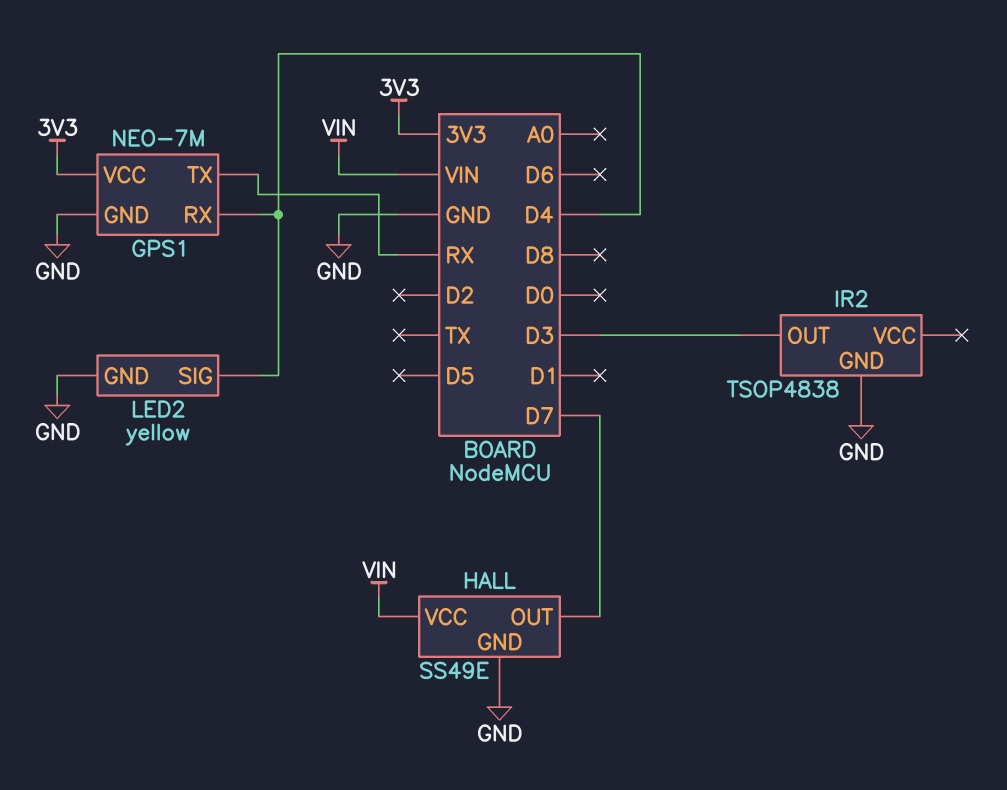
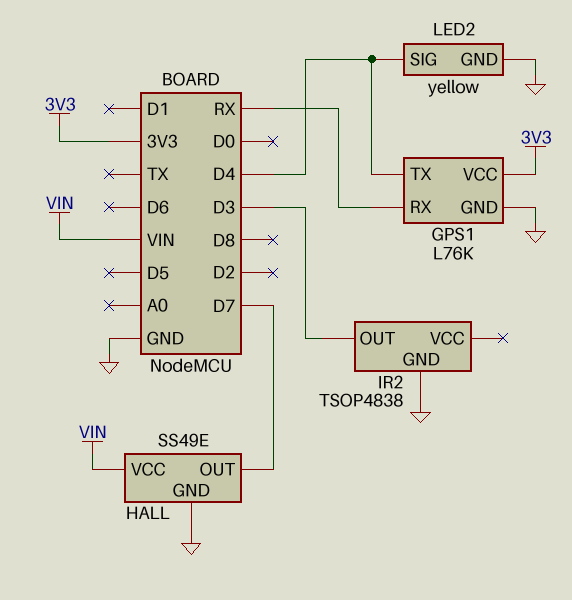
GPS1: NEO-7M -> L76K
GPS1 pin RX: D4 -> RX
GPS1 pin TX: RX -> D4

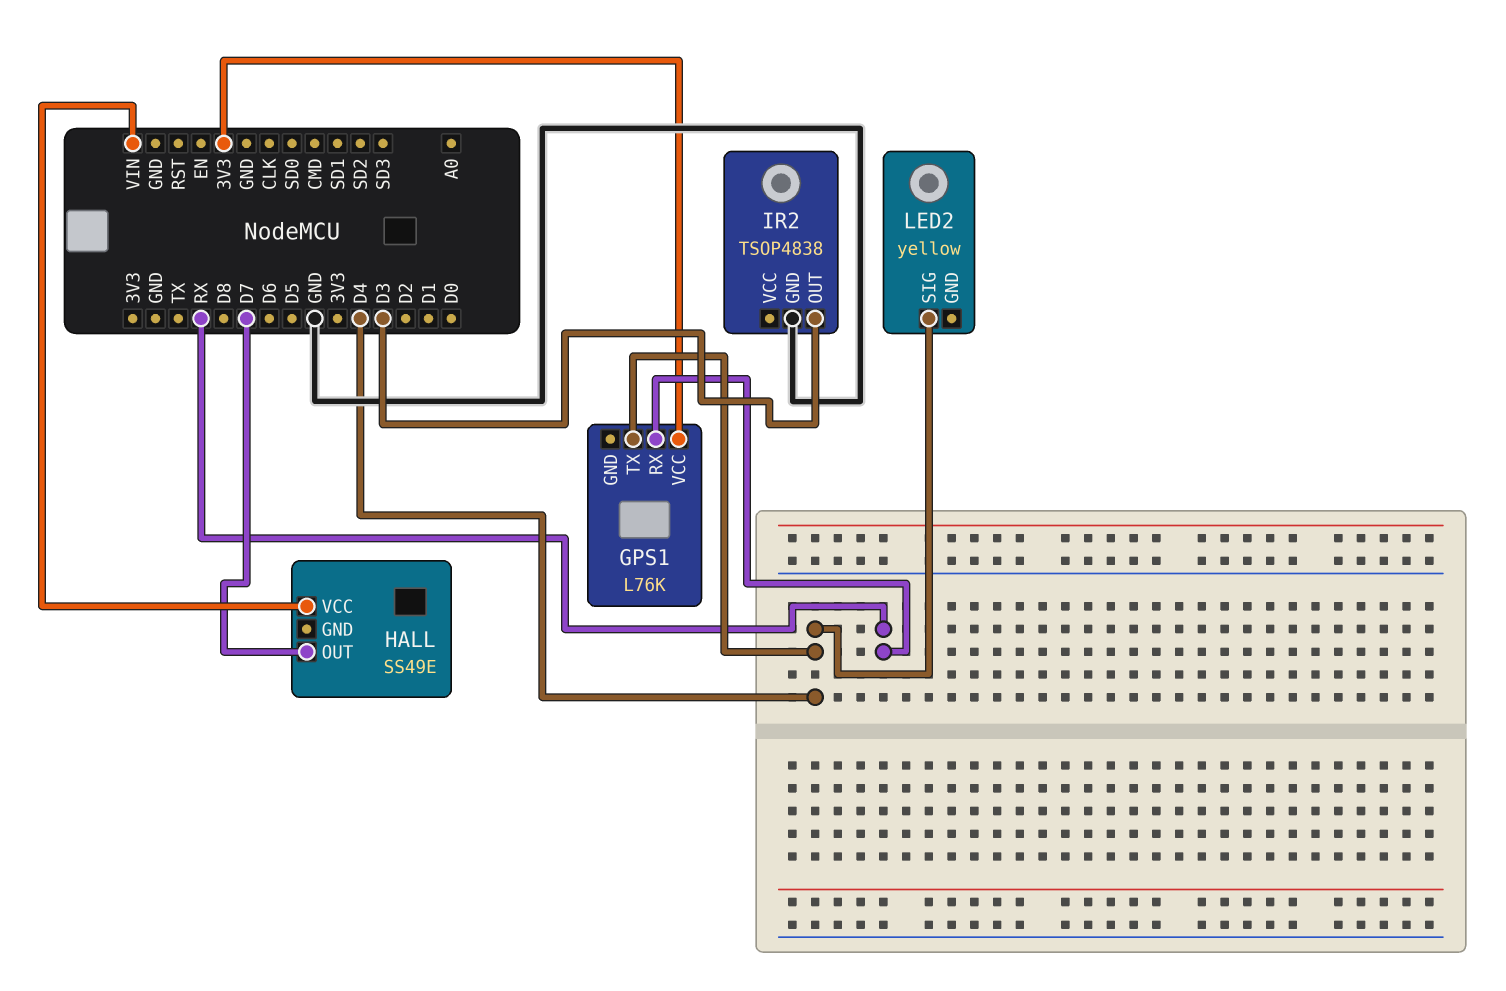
GPS1 pin GND: GND -> none
HALL pin GND: GND -> none
LED2 pin GND: GND -> none

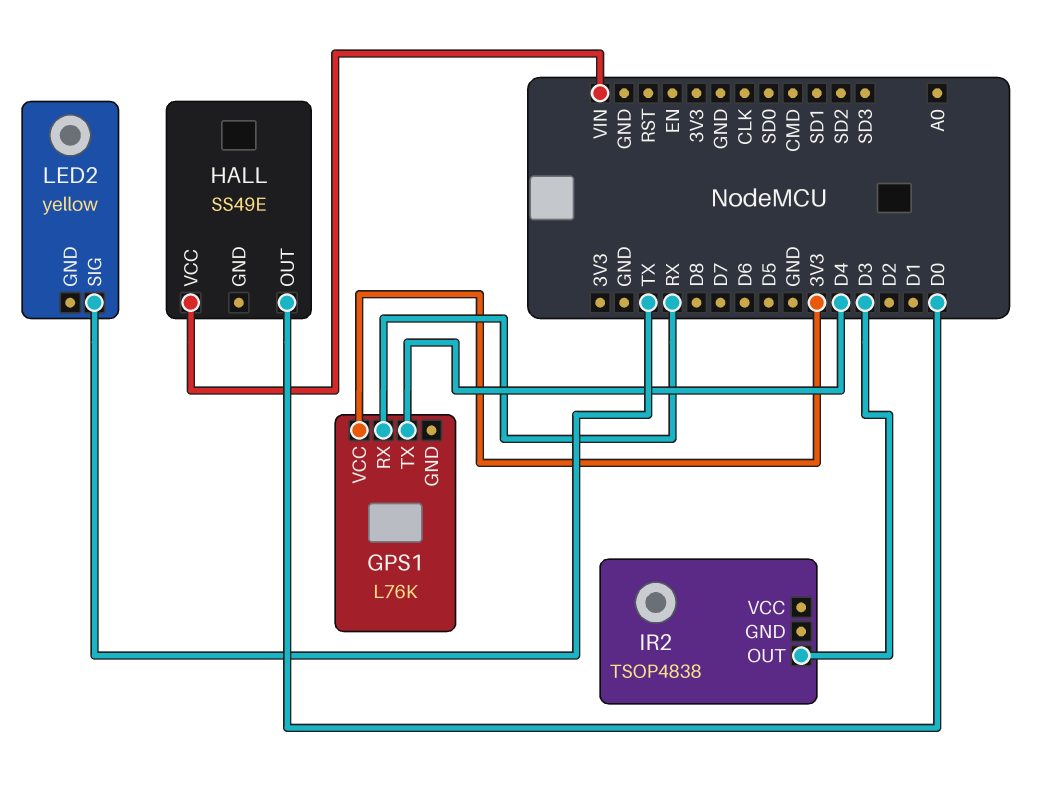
HALL pin OUT: D7 -> D0
IR2 pin GND: GND -> none
LED2 pin SIG: D4 -> TX

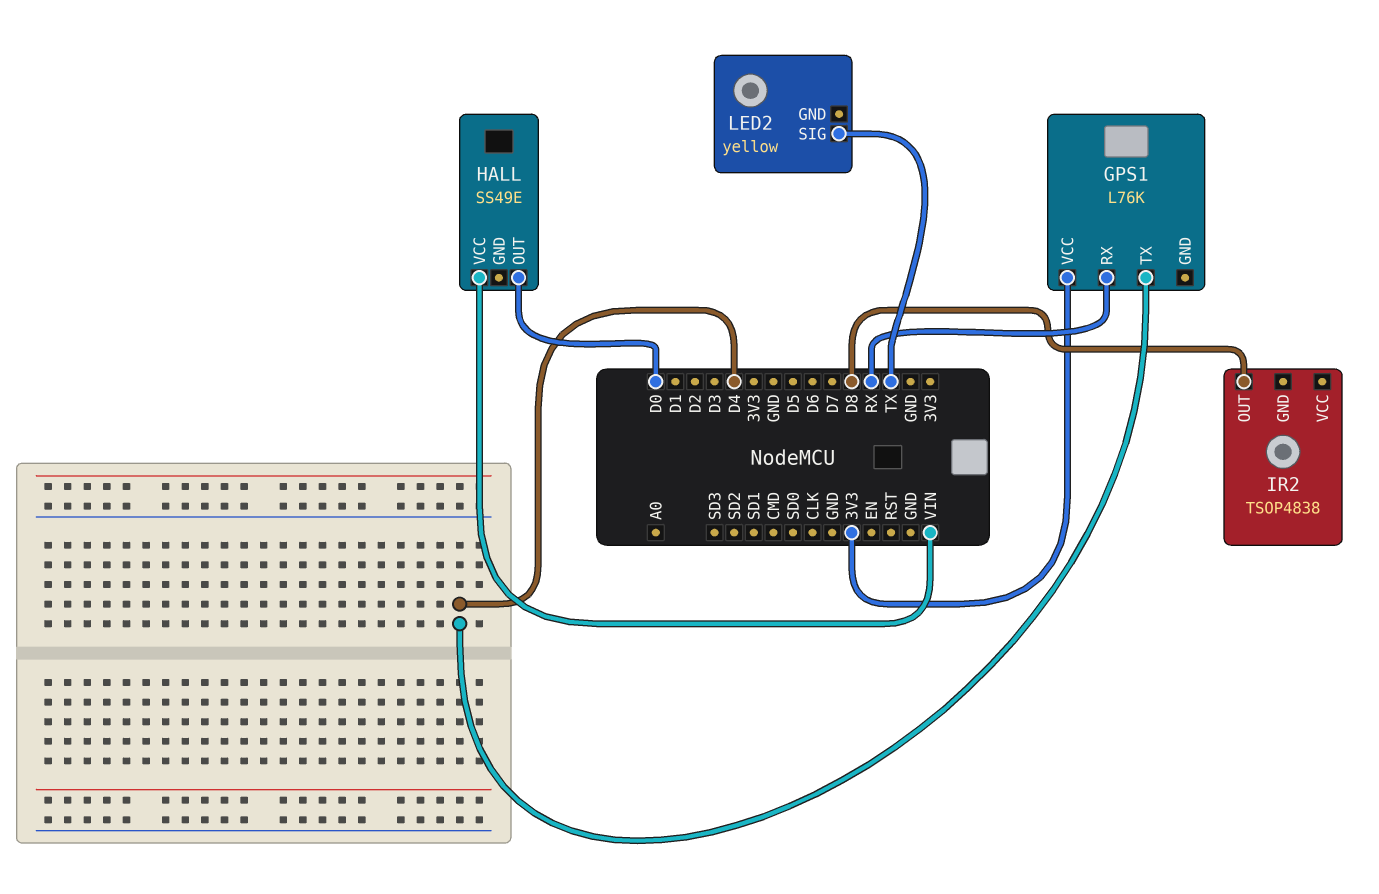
IR2 pin OUT: D3 -> D8

